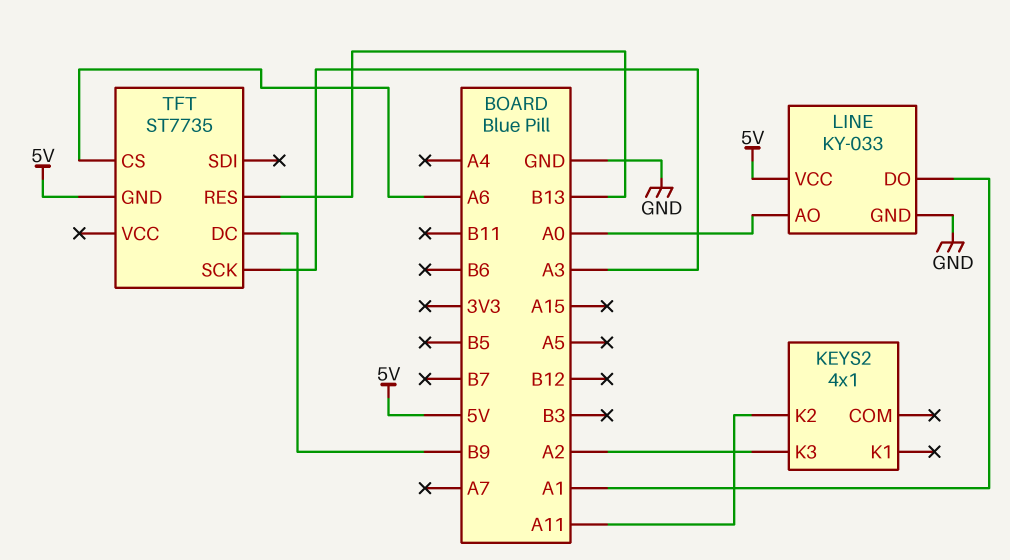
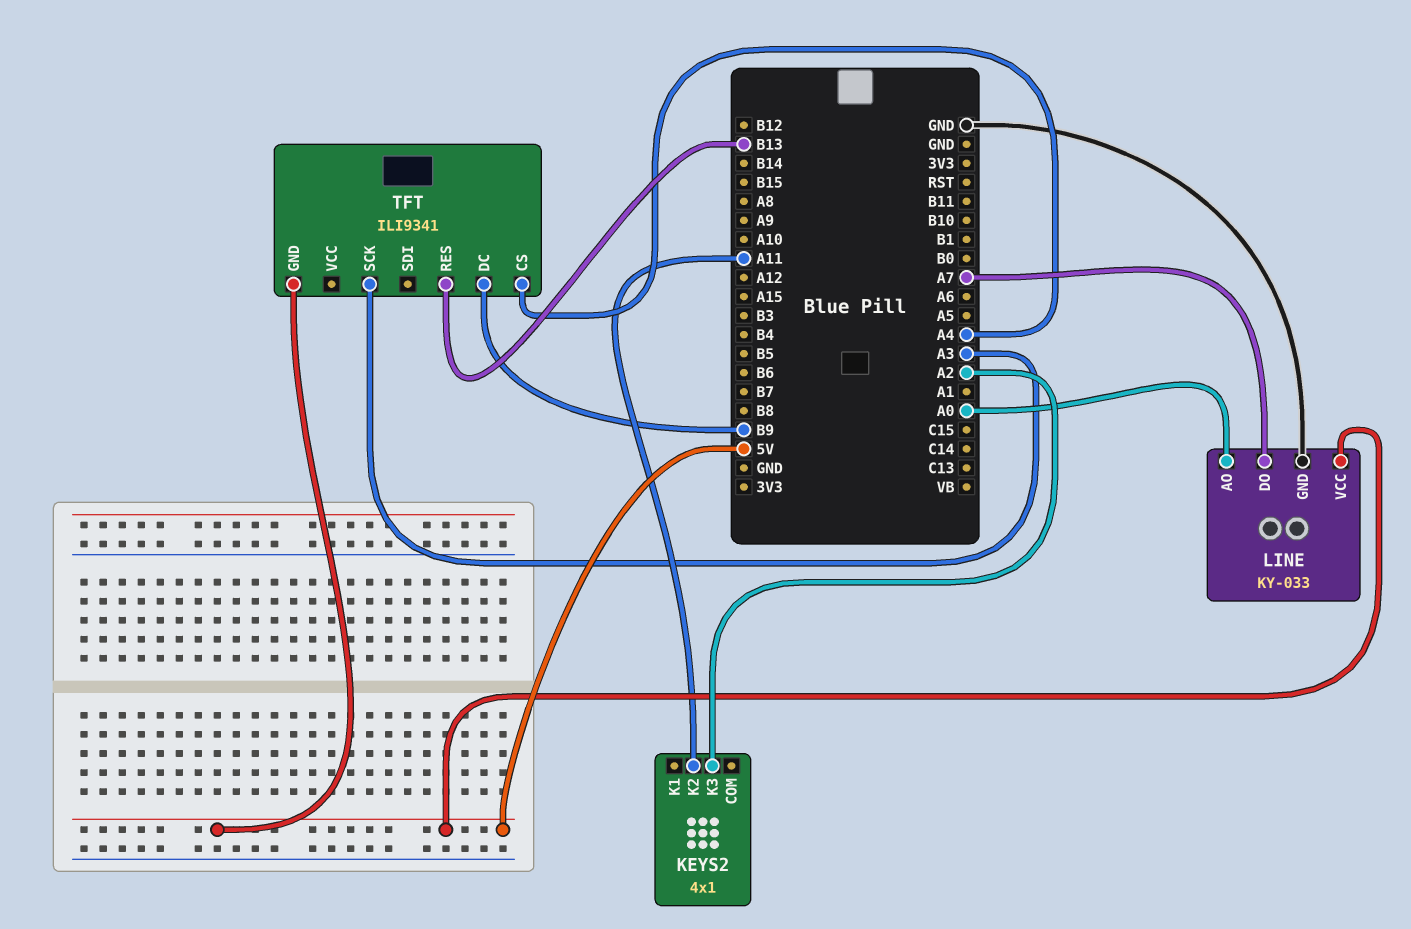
LINE pin DO: A1 -> A7
TFT: ST7735 -> ILI9341
TFT pin CS: A6 -> A4

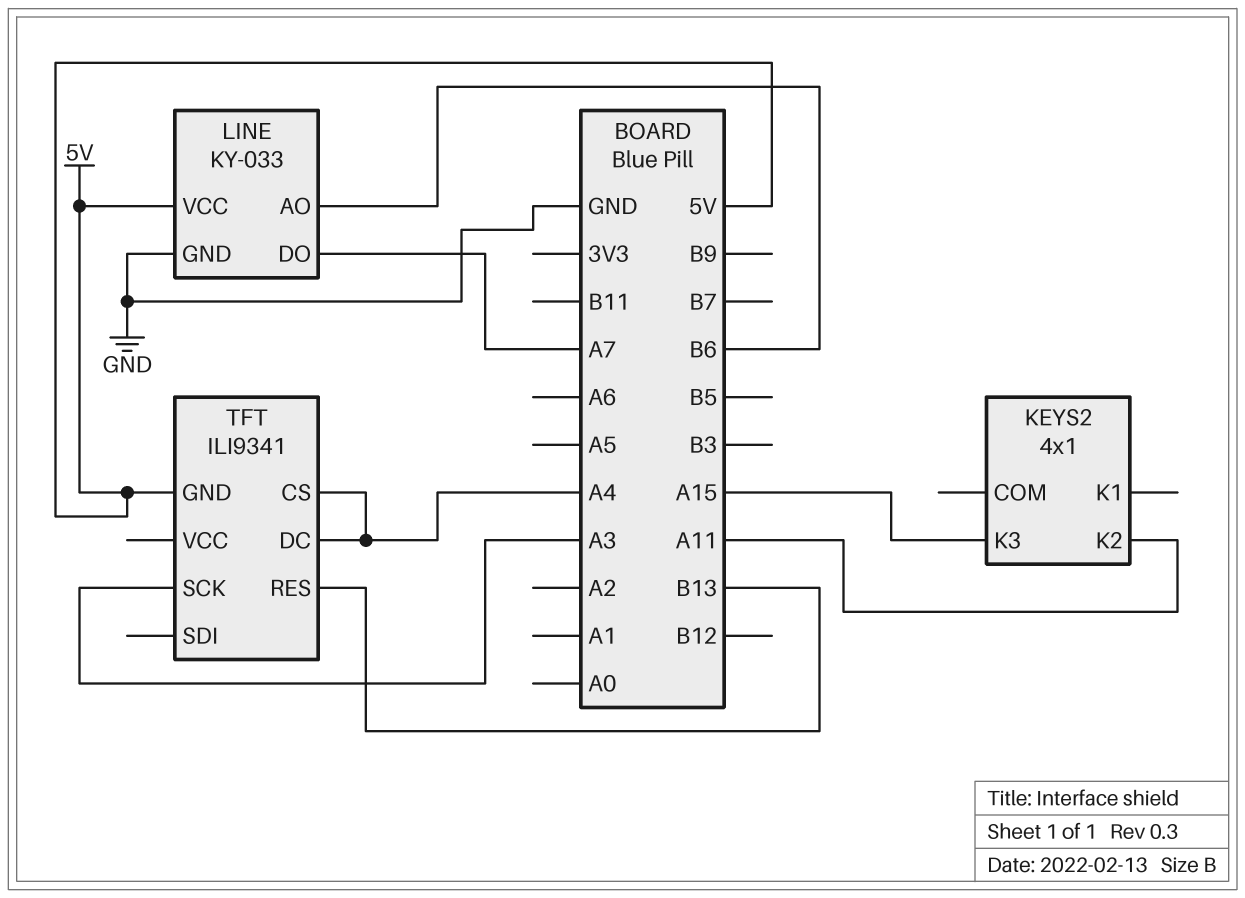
KEYS2 pin K3: A2 -> A15
LINE pin AO: A0 -> B6
TFT pin DC: B9 -> A4

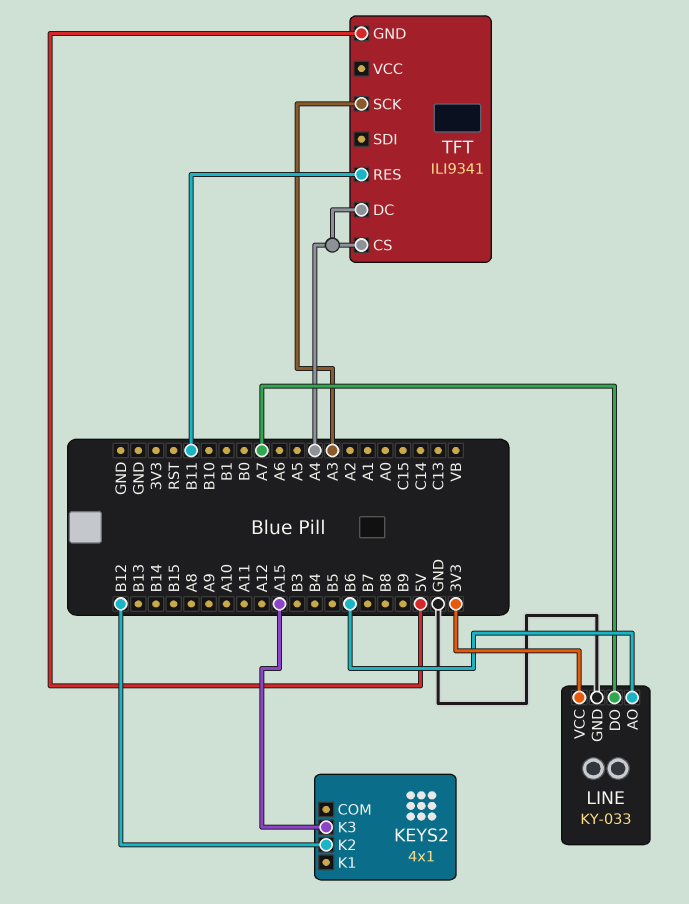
KEYS2 pin K2: A11 -> B12
LINE pin VCC: 5V -> 3V3
TFT pin RES: B13 -> B11

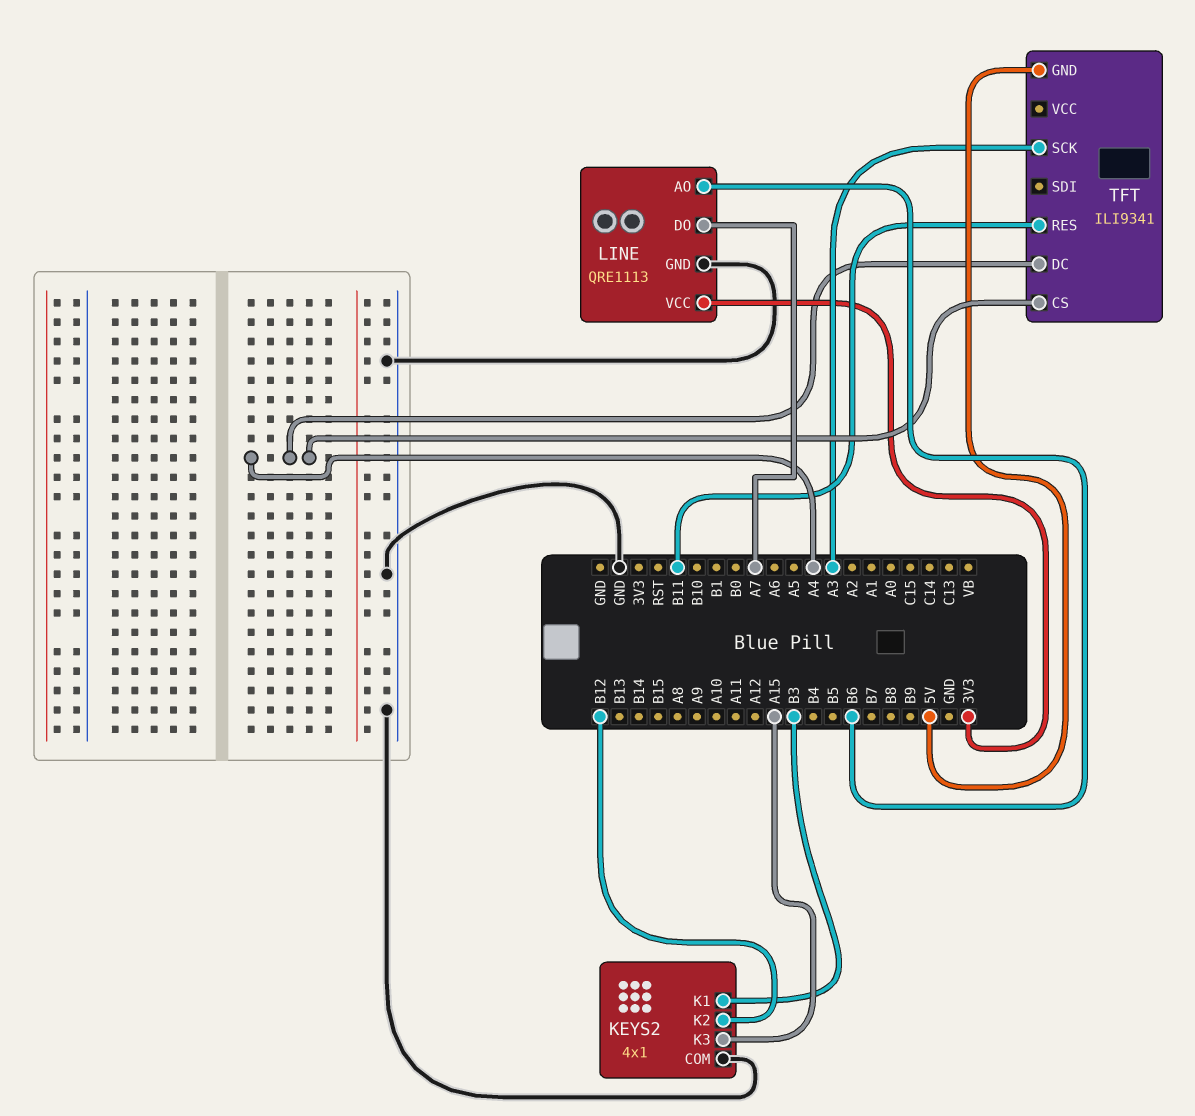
KEYS2 pin COM: none -> GND
KEYS2 pin K1: none -> B3
LINE: KY-033 -> QRE1113

